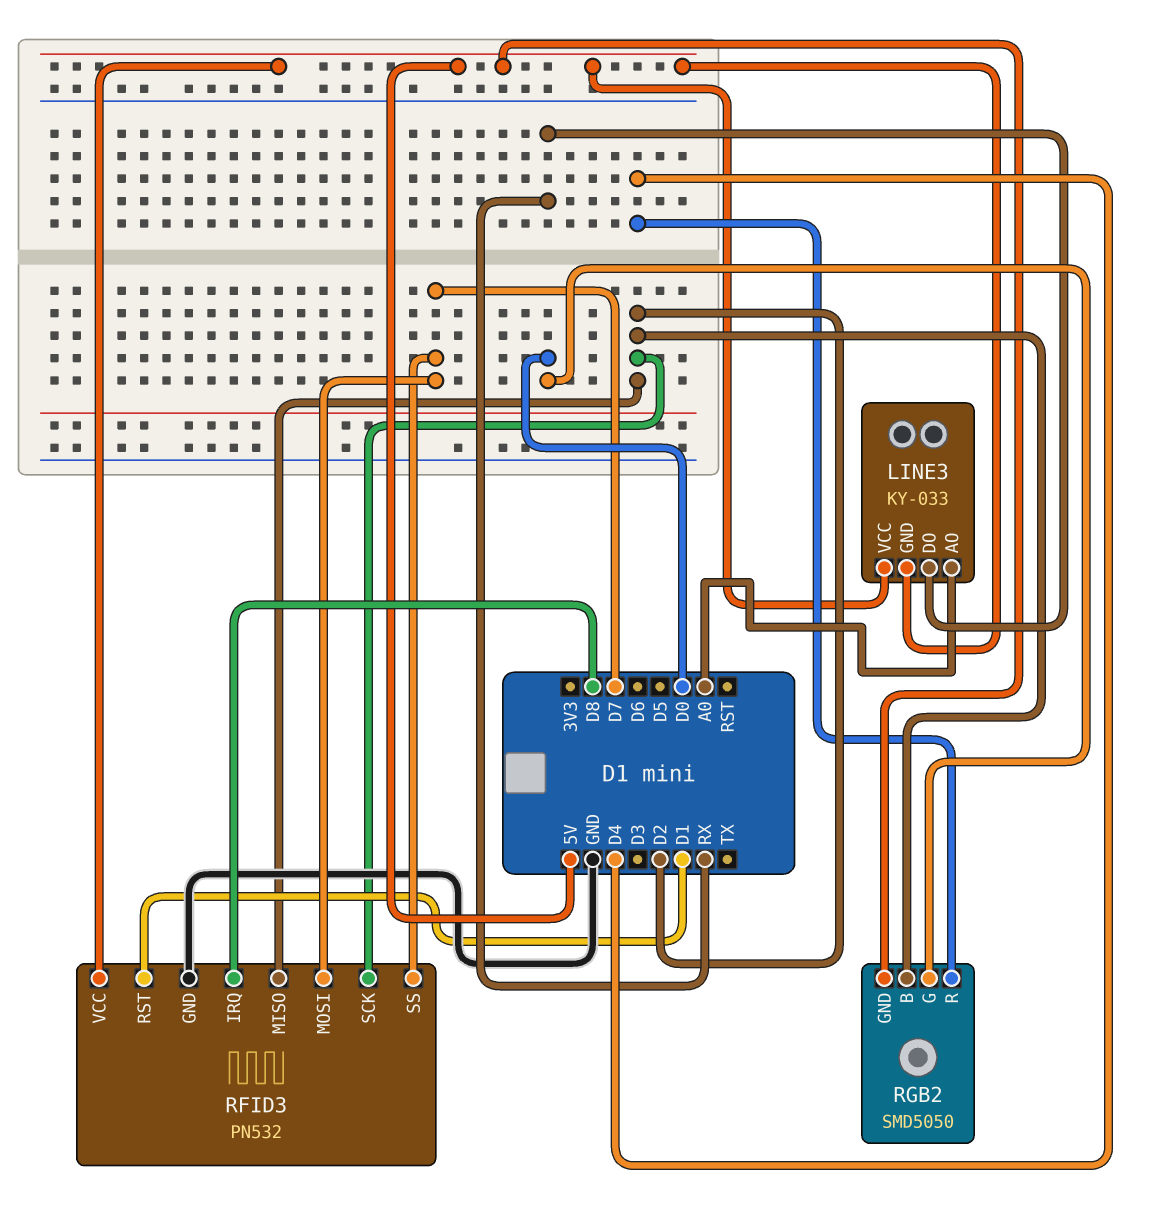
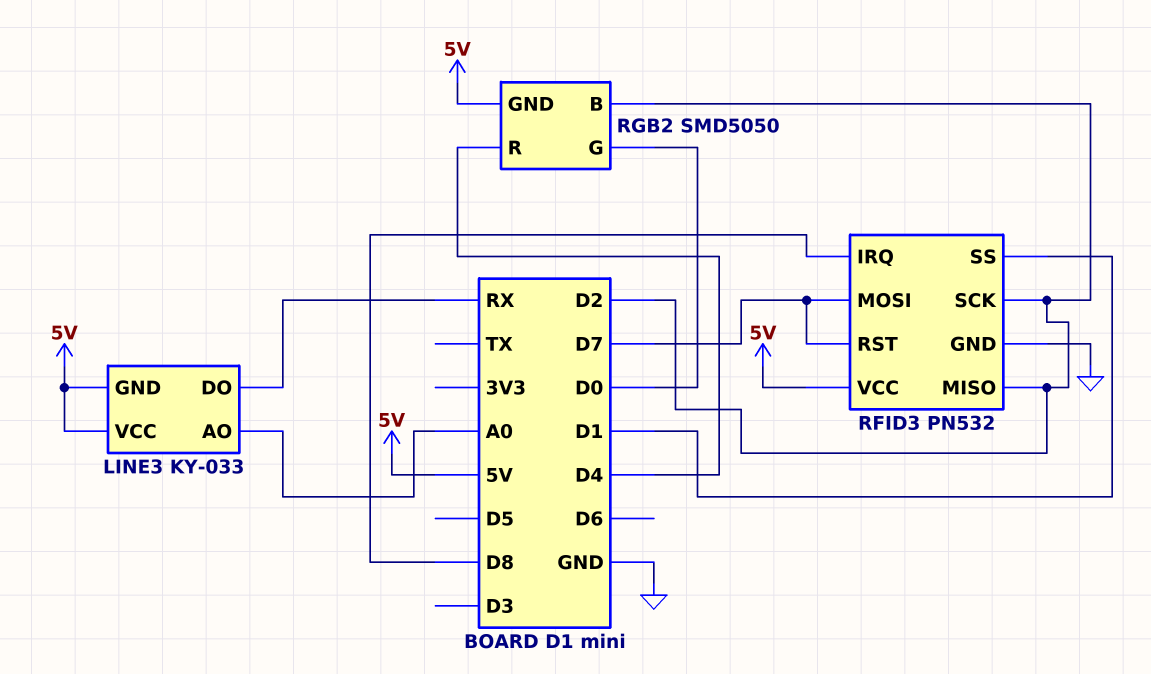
RFID3 pin RST: D1 -> D7
RFID3 pin SS: D7 -> D1

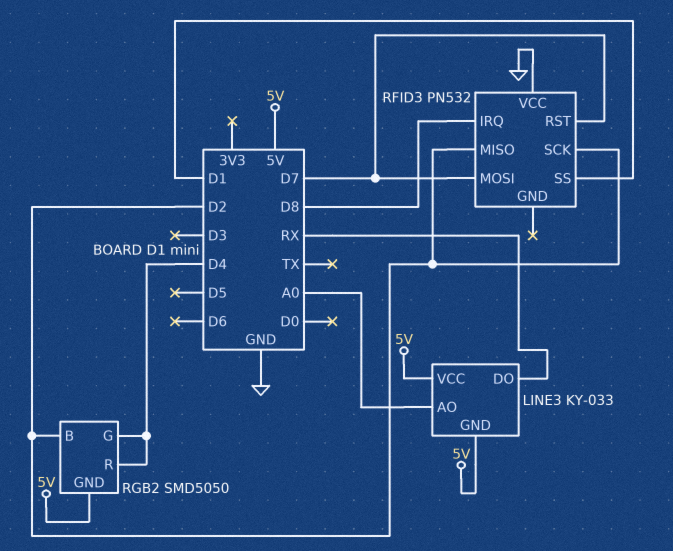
RFID3 pin GND: GND -> none
RFID3 pin VCC: 5V -> GND
RGB2 pin G: D0 -> D4

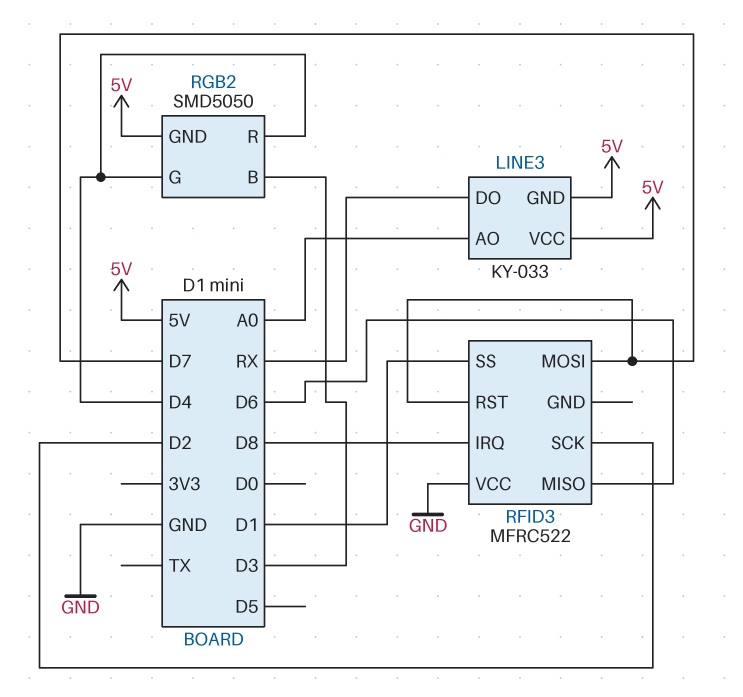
RFID3: PN532 -> MFRC522
RFID3 pin MISO: D2 -> D6
RGB2 pin B: D2 -> D3

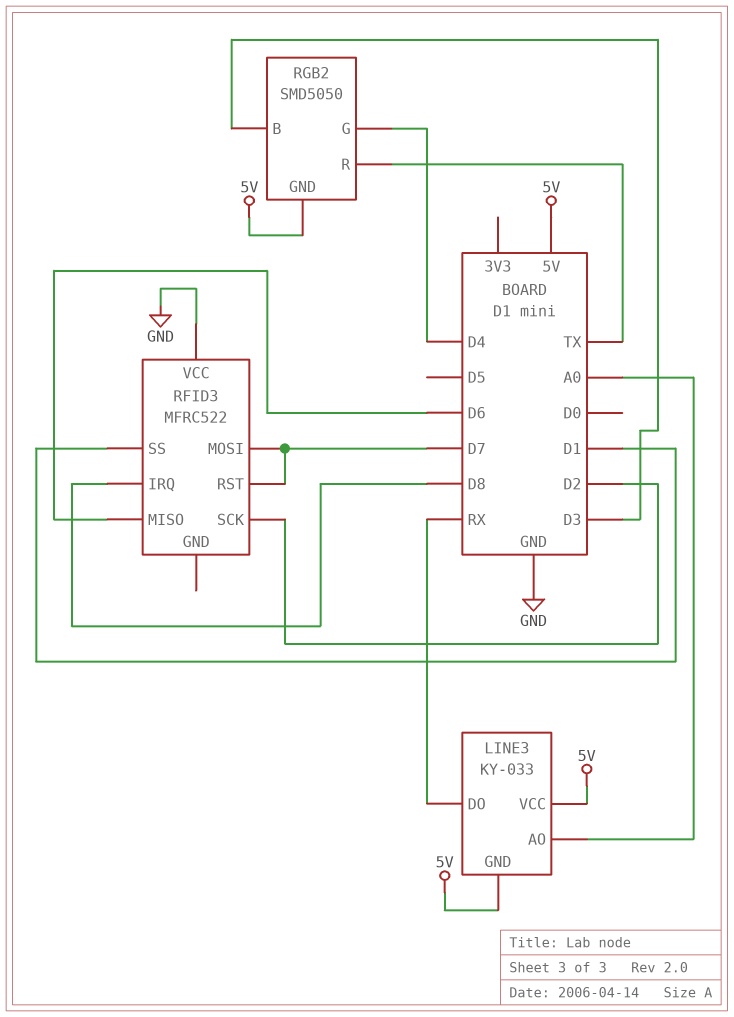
RGB2 pin R: D4 -> TX

